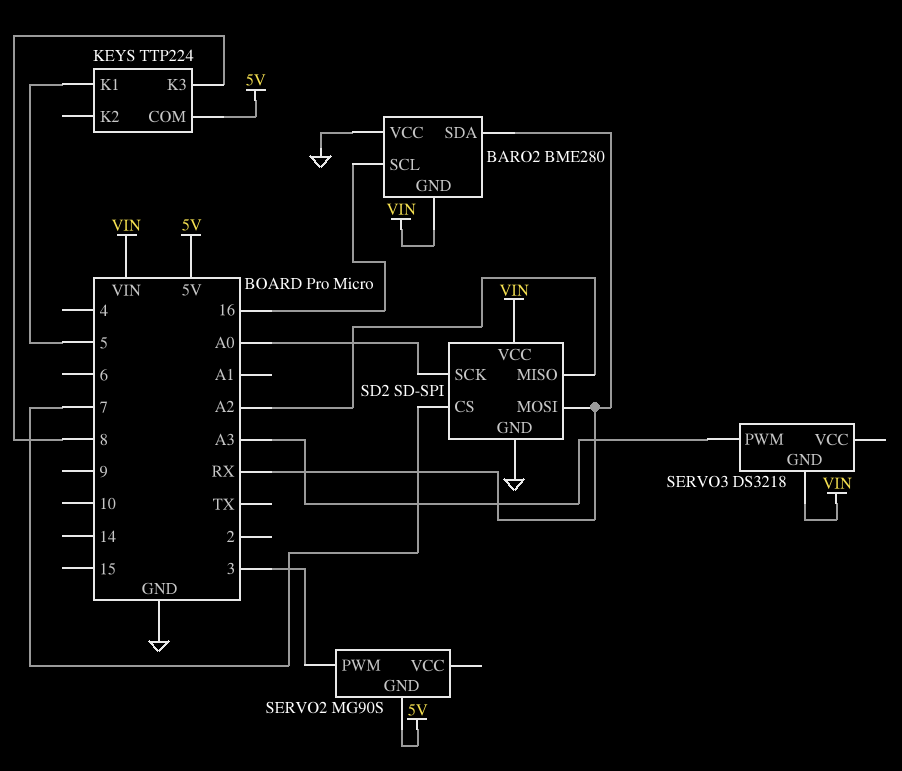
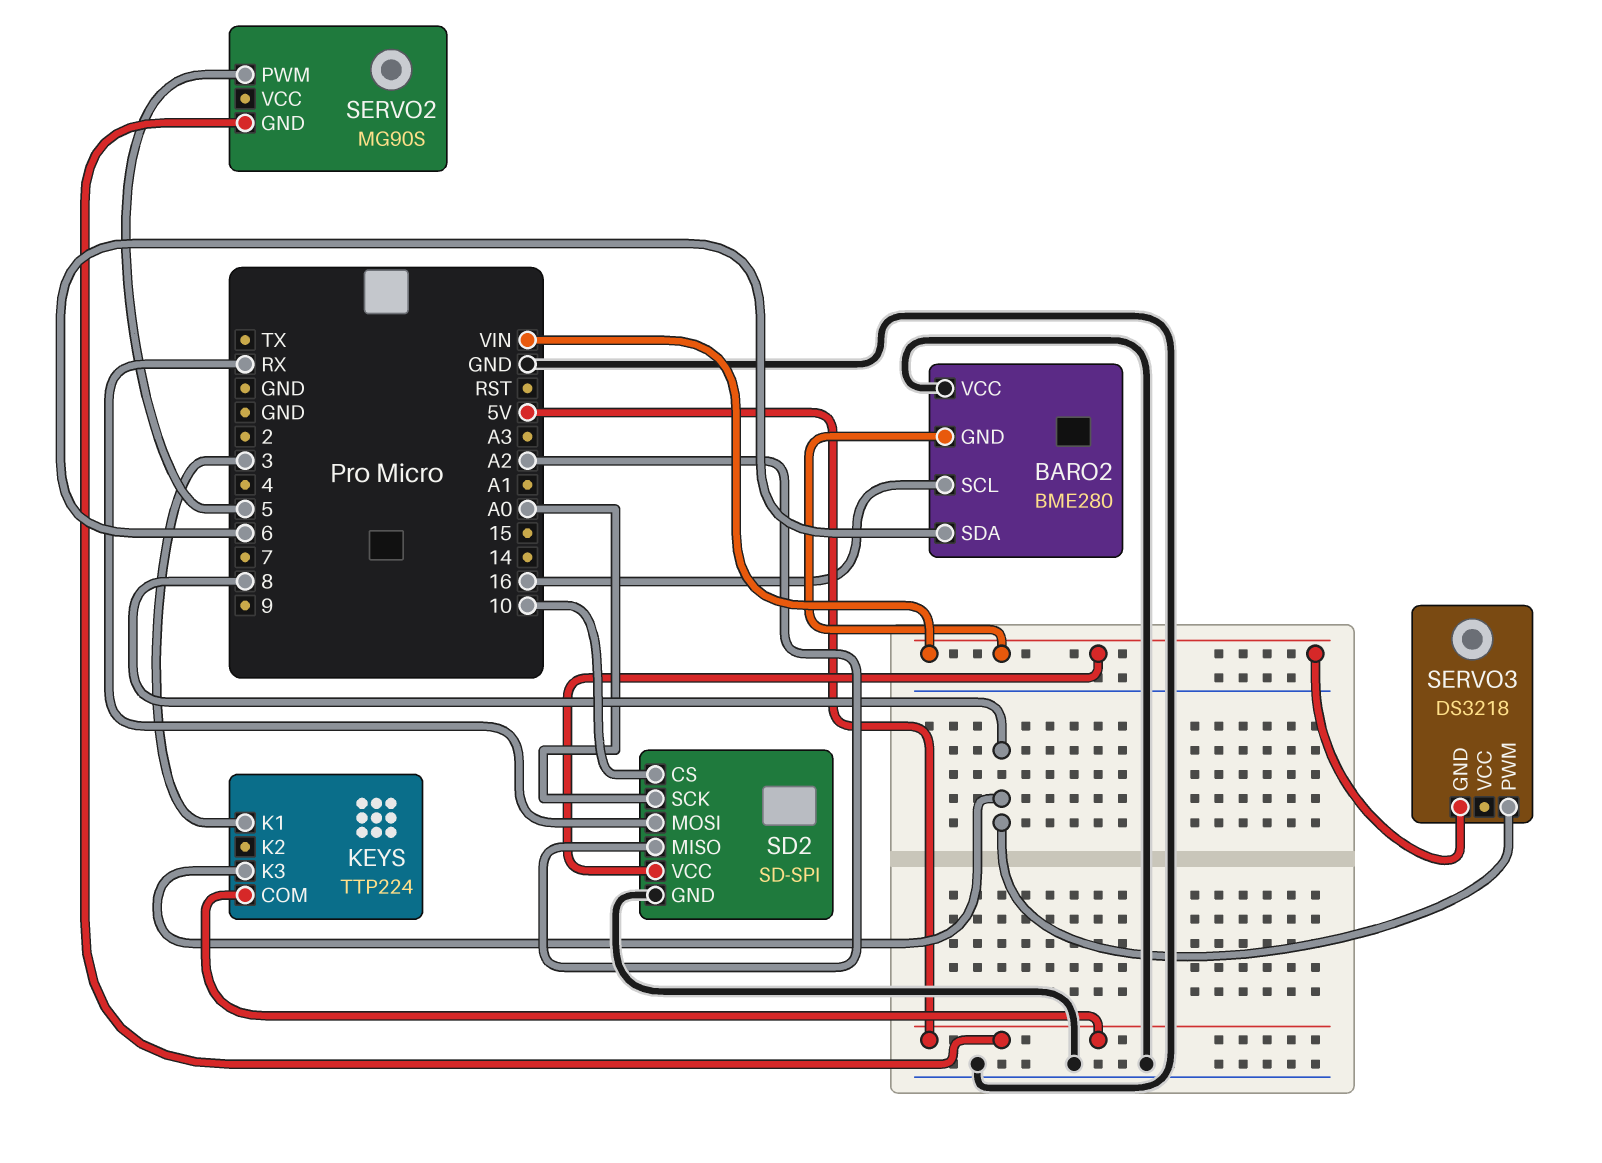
BARO2 pin SDA: RX -> 6
KEYS pin K1: 5 -> 3
SD2 pin CS: 7 -> 10
SERVO2 pin PWM: 3 -> 5
SERVO3 pin PWM: A3 -> 8

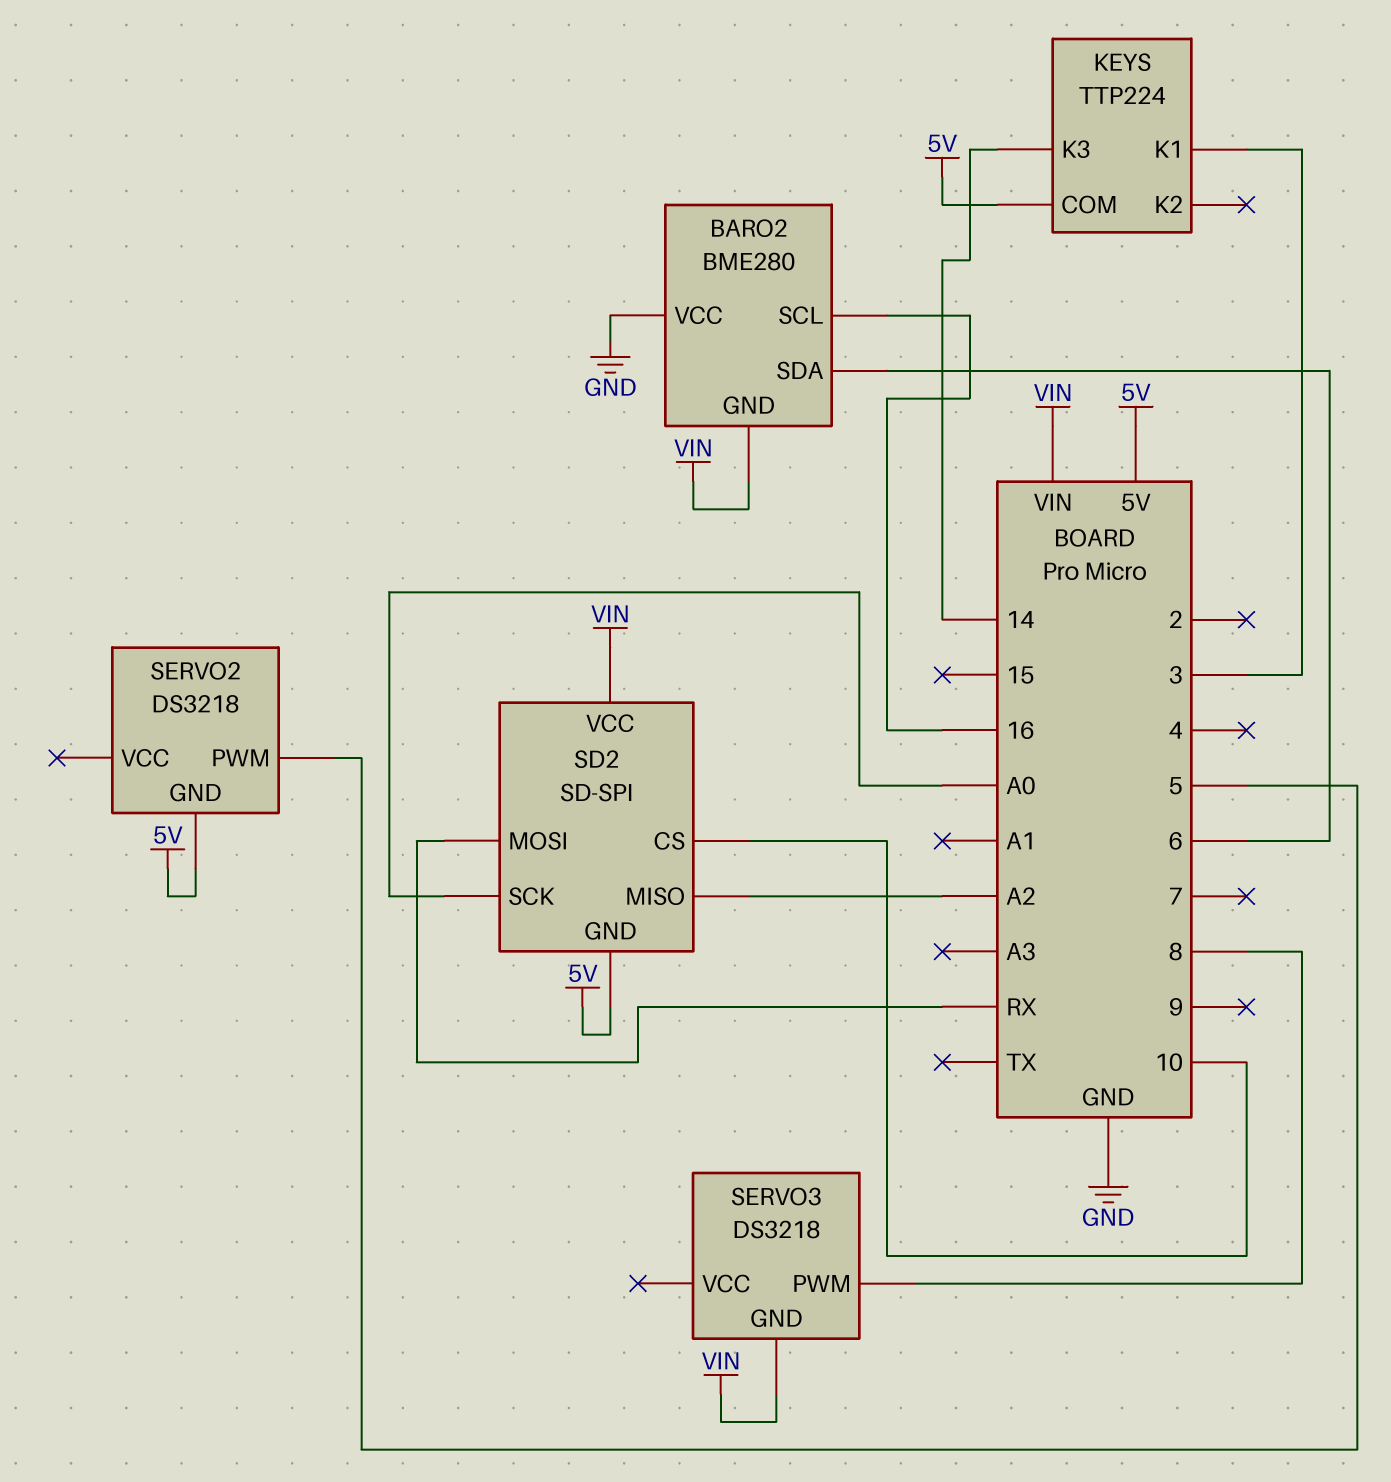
KEYS pin K3: 8 -> 14
SD2 pin GND: GND -> 5V
SERVO2: MG90S -> DS3218

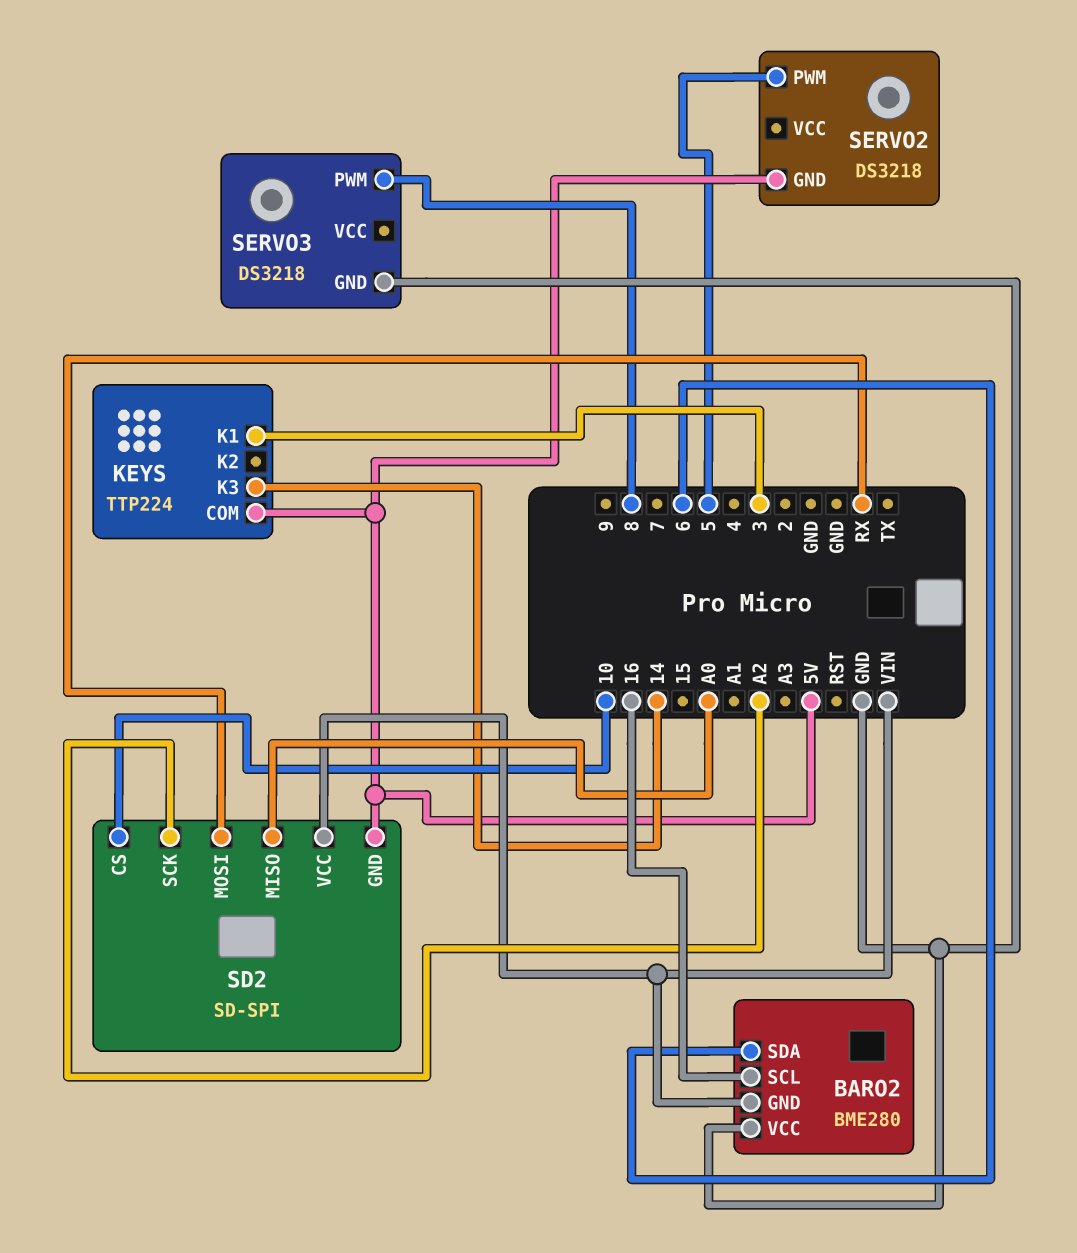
SD2 pin MISO: A2 -> A0
SD2 pin SCK: A0 -> A2
SERVO3 pin GND: VIN -> GND

